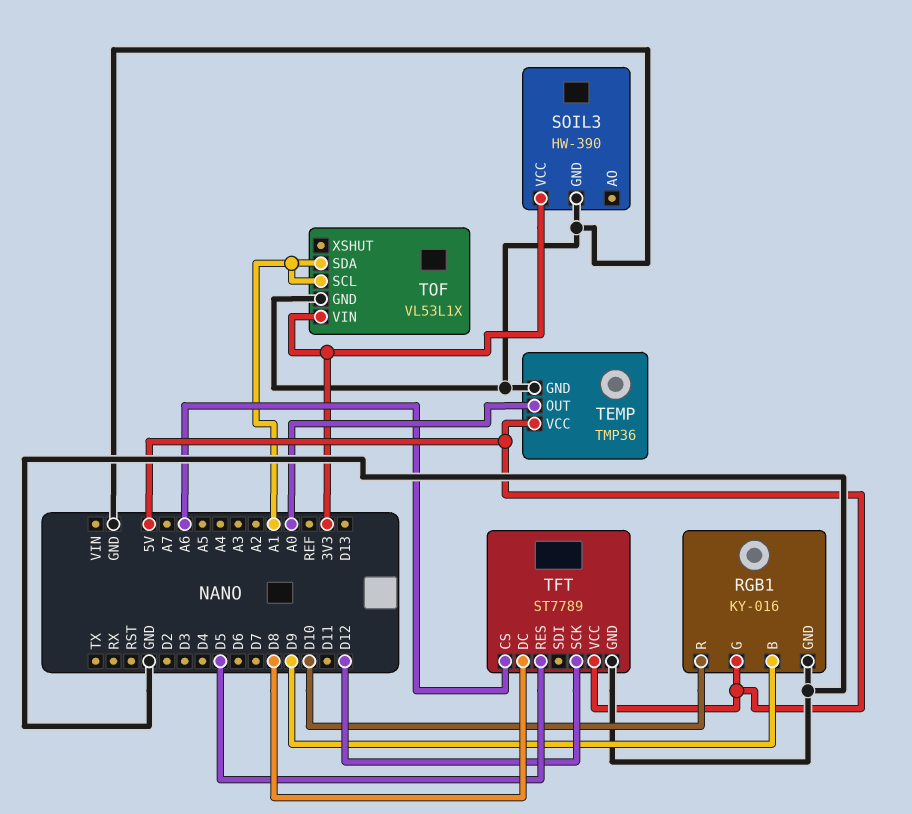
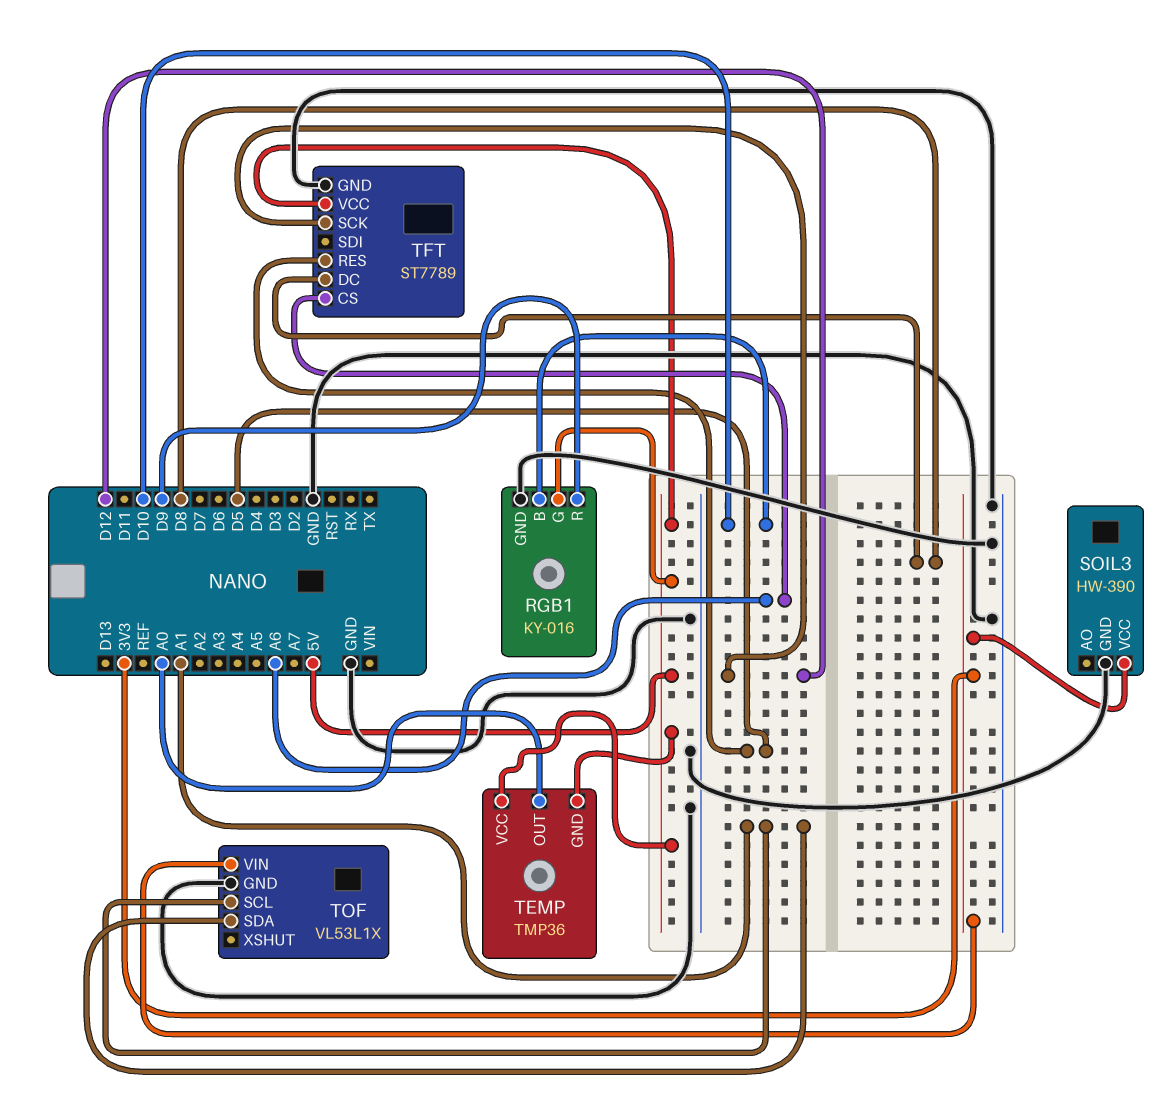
RGB1 pin B: D9 -> D10
RGB1 pin R: D10 -> D9
TEMP pin GND: GND -> 5V

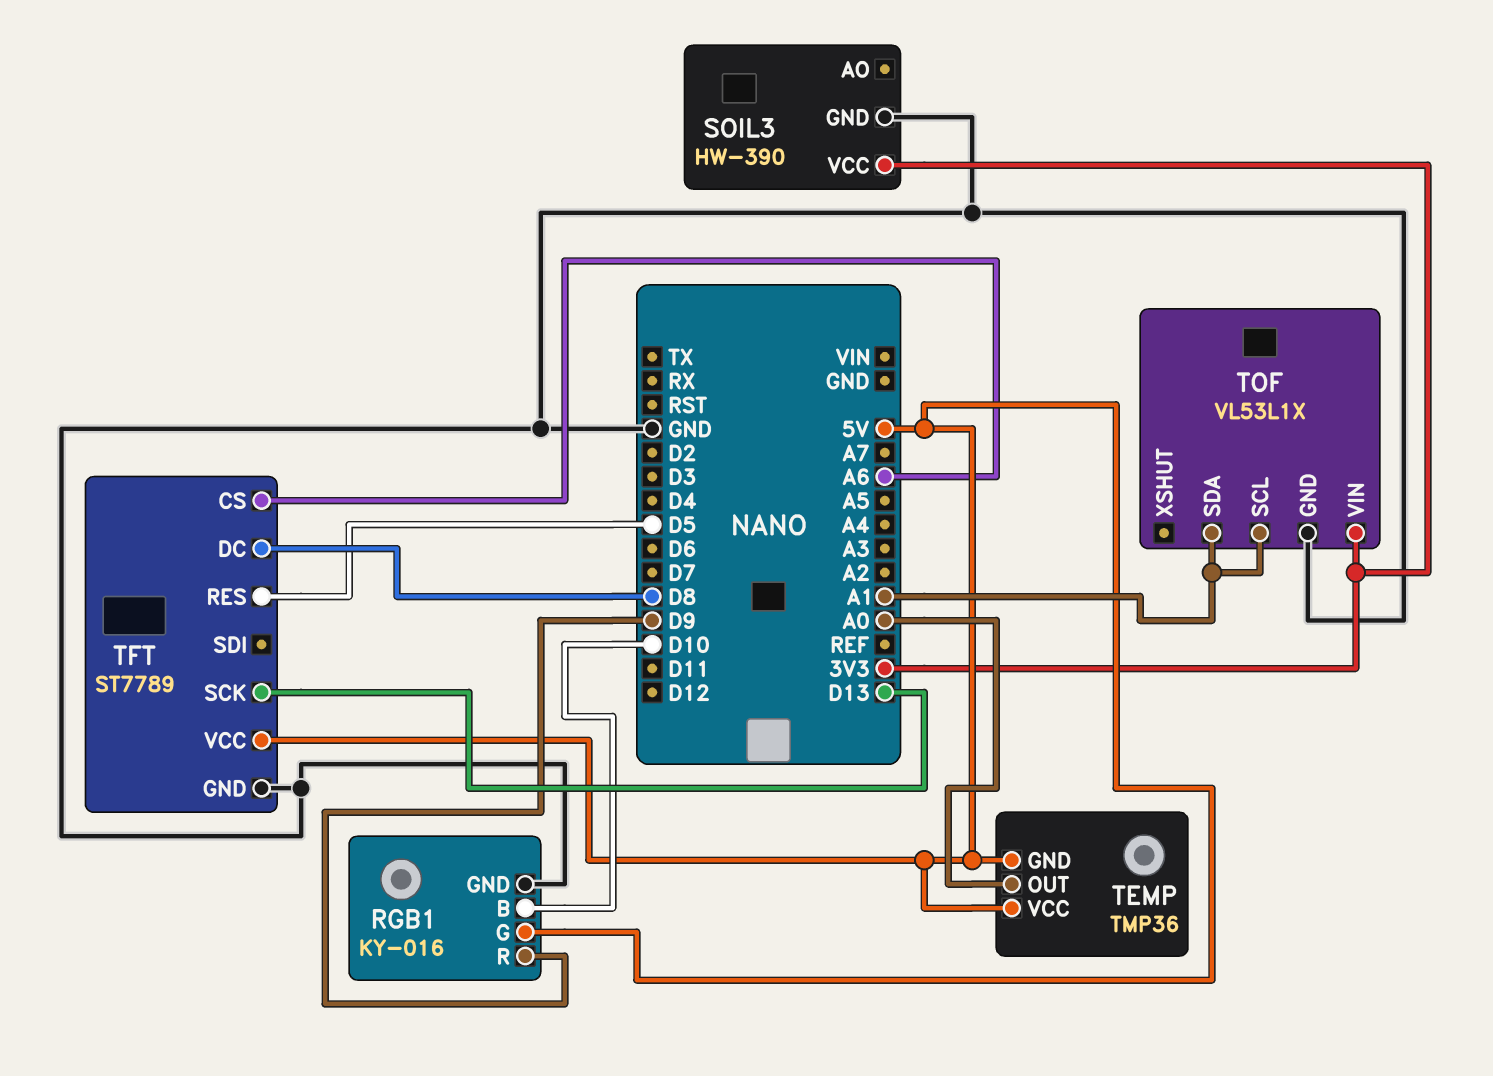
TFT pin SCK: D12 -> D13

